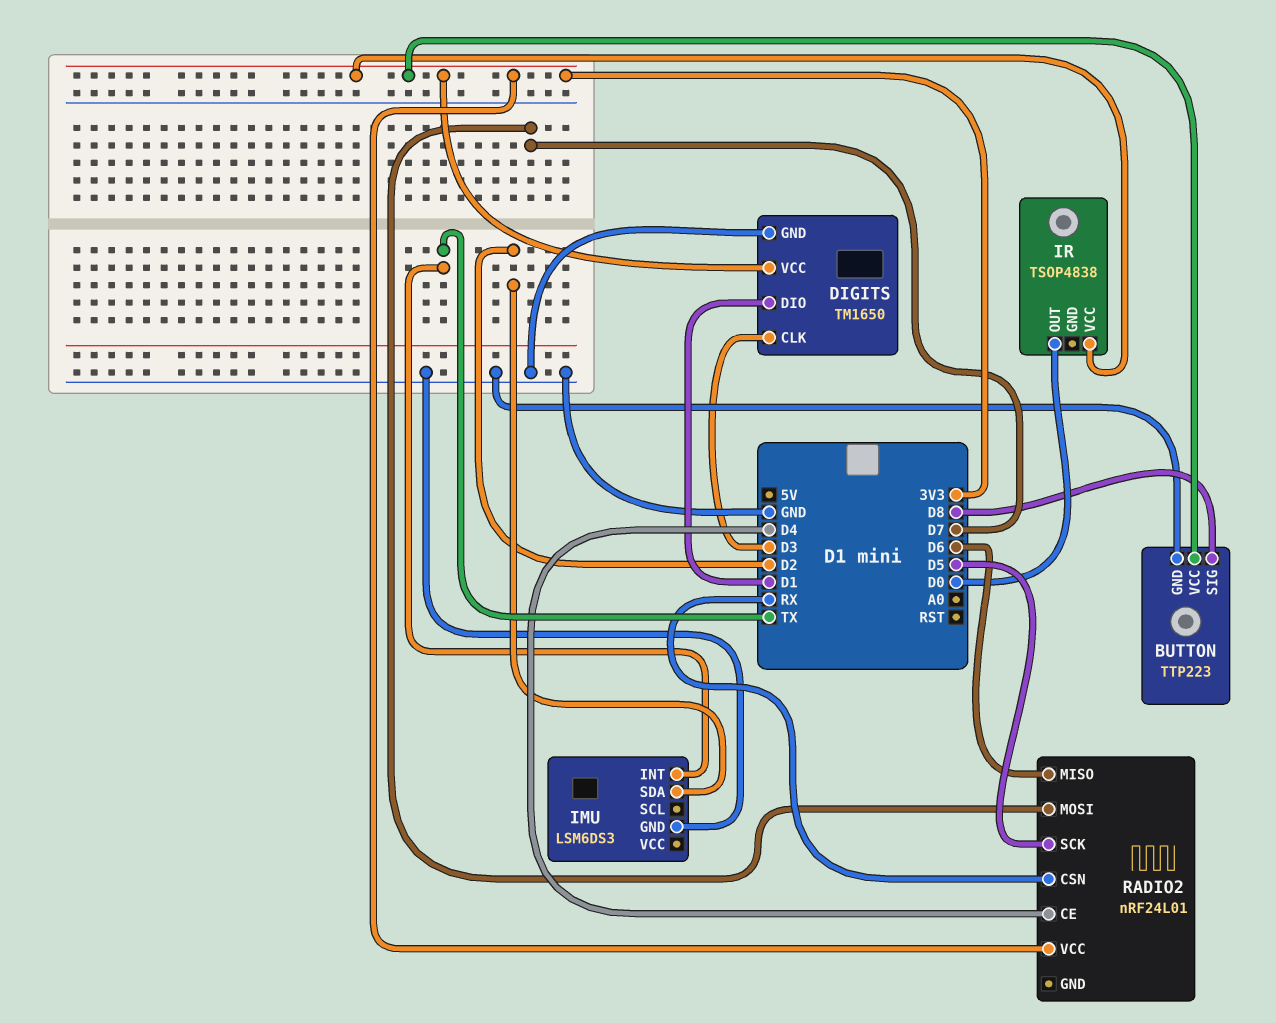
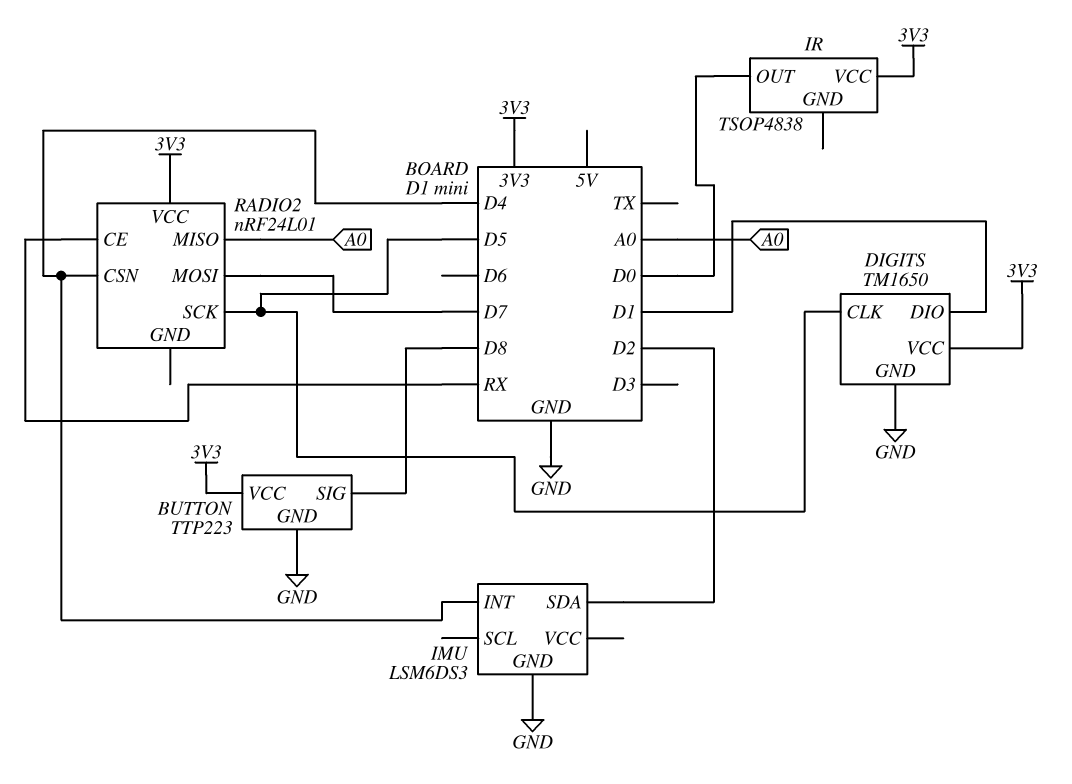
DIGITS pin CLK: D3 -> D5
IMU pin INT: TX -> D4
RADIO2 pin CE: D4 -> RX
RADIO2 pin CSN: RX -> D4
RADIO2 pin MISO: D6 -> A0

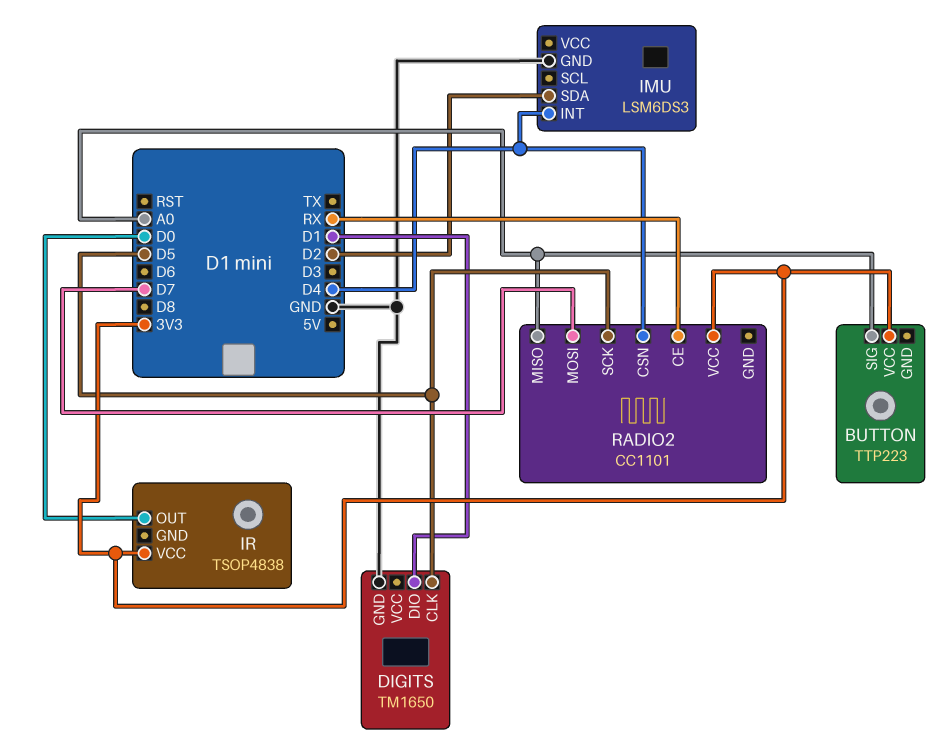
BUTTON pin GND: GND -> none
BUTTON pin SIG: D8 -> A0
DIGITS pin VCC: 3V3 -> none
RADIO2: nRF24L01 -> CC1101

